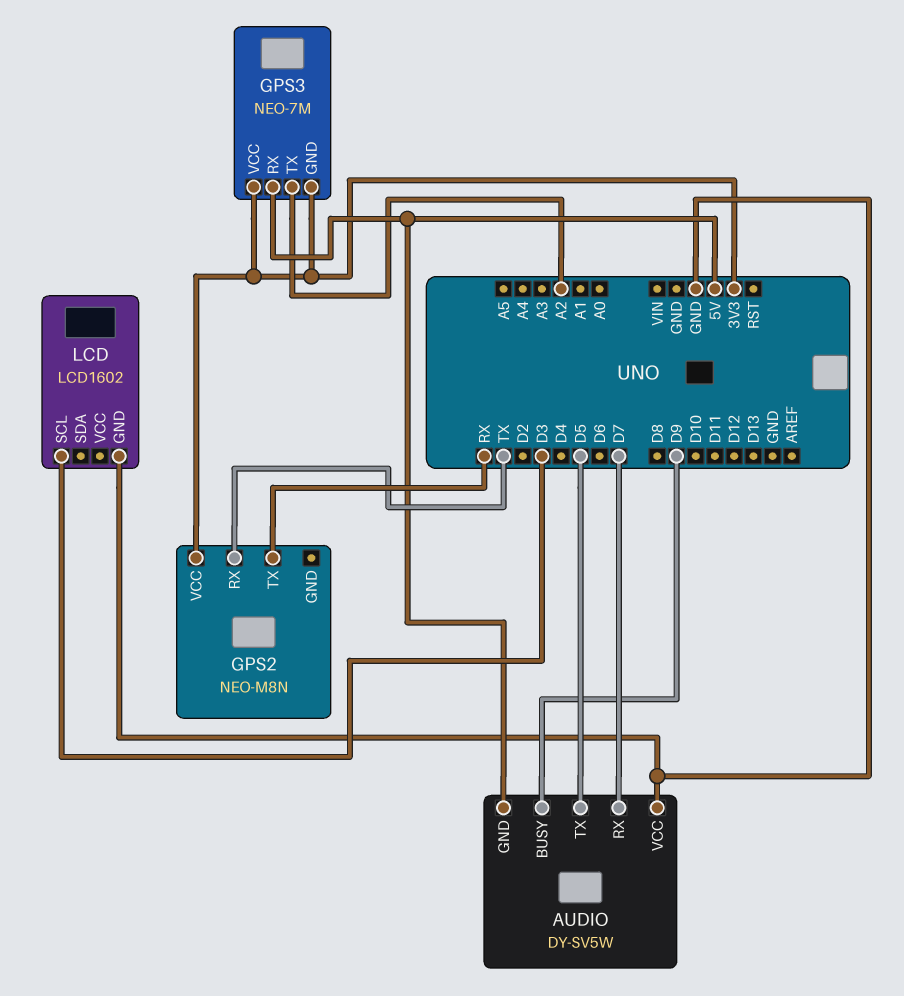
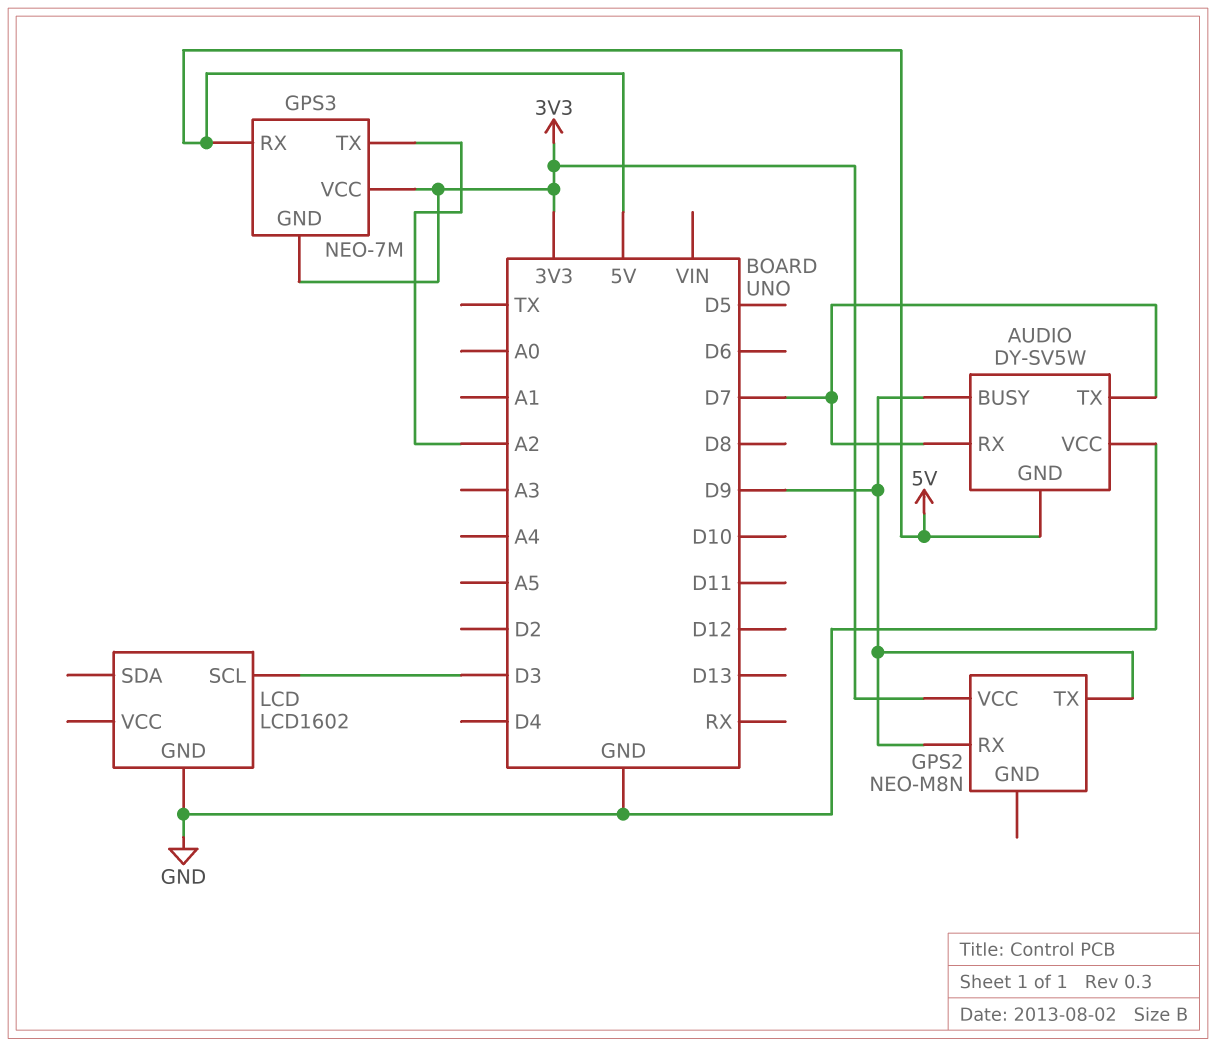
AUDIO pin TX: D5 -> D7
GPS2 pin RX: TX -> D9
GPS2 pin TX: RX -> D9

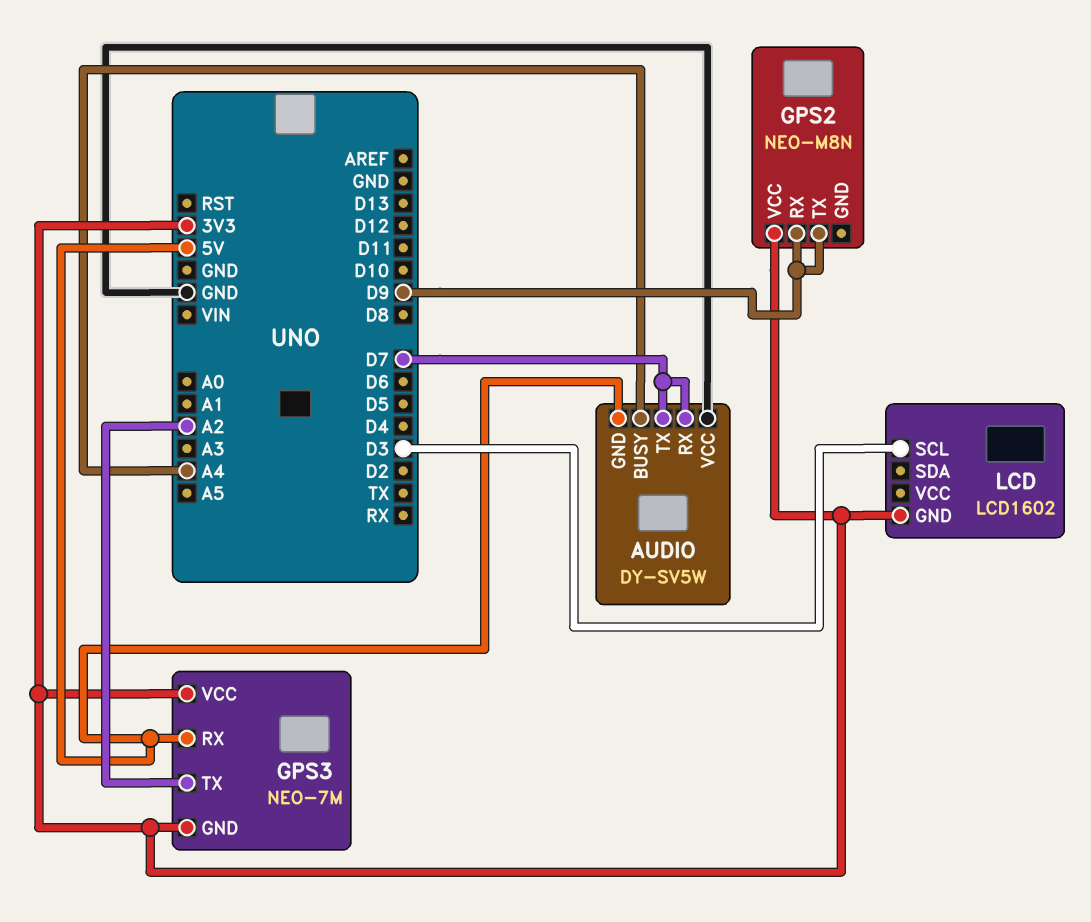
AUDIO pin BUSY: D9 -> A4
LCD pin GND: GND -> 3V3

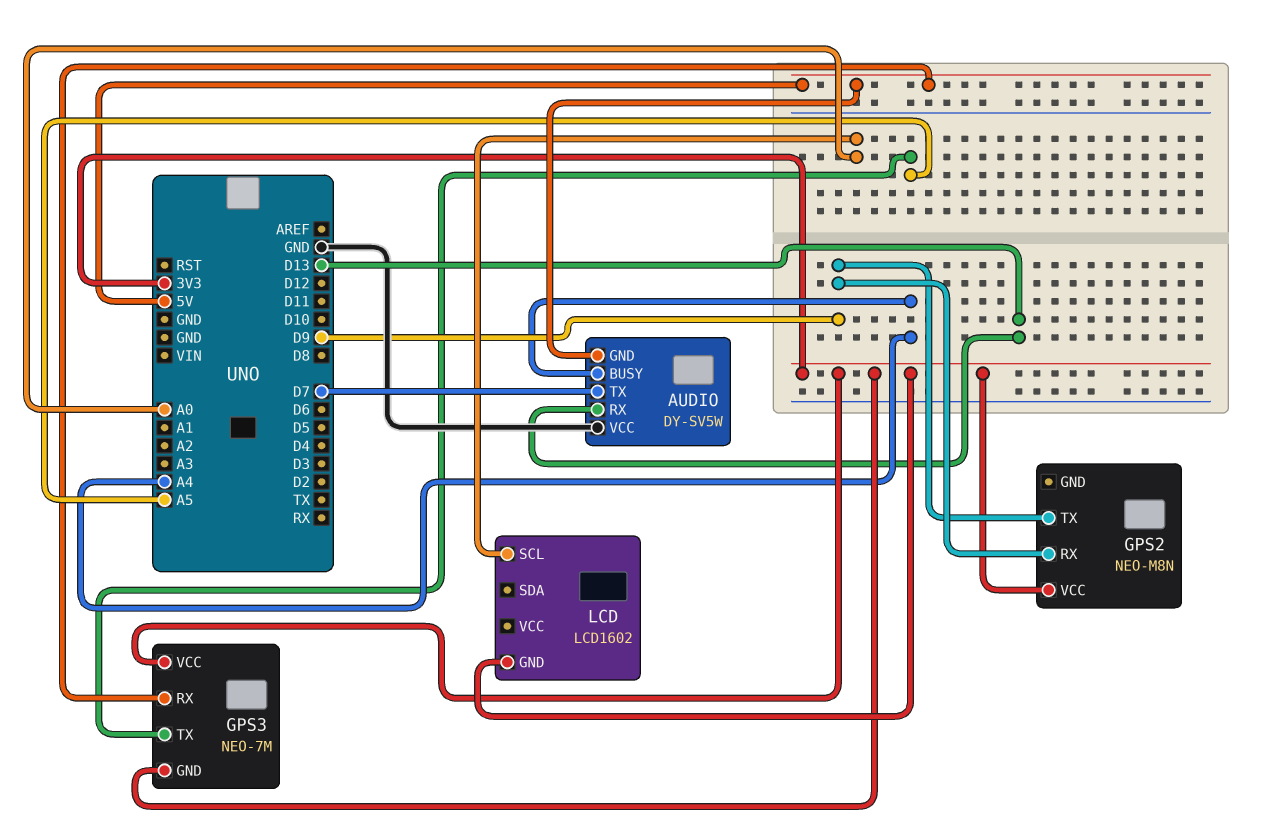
AUDIO pin RX: D7 -> D13
GPS3 pin TX: A2 -> A5
LCD pin SCL: D3 -> A0

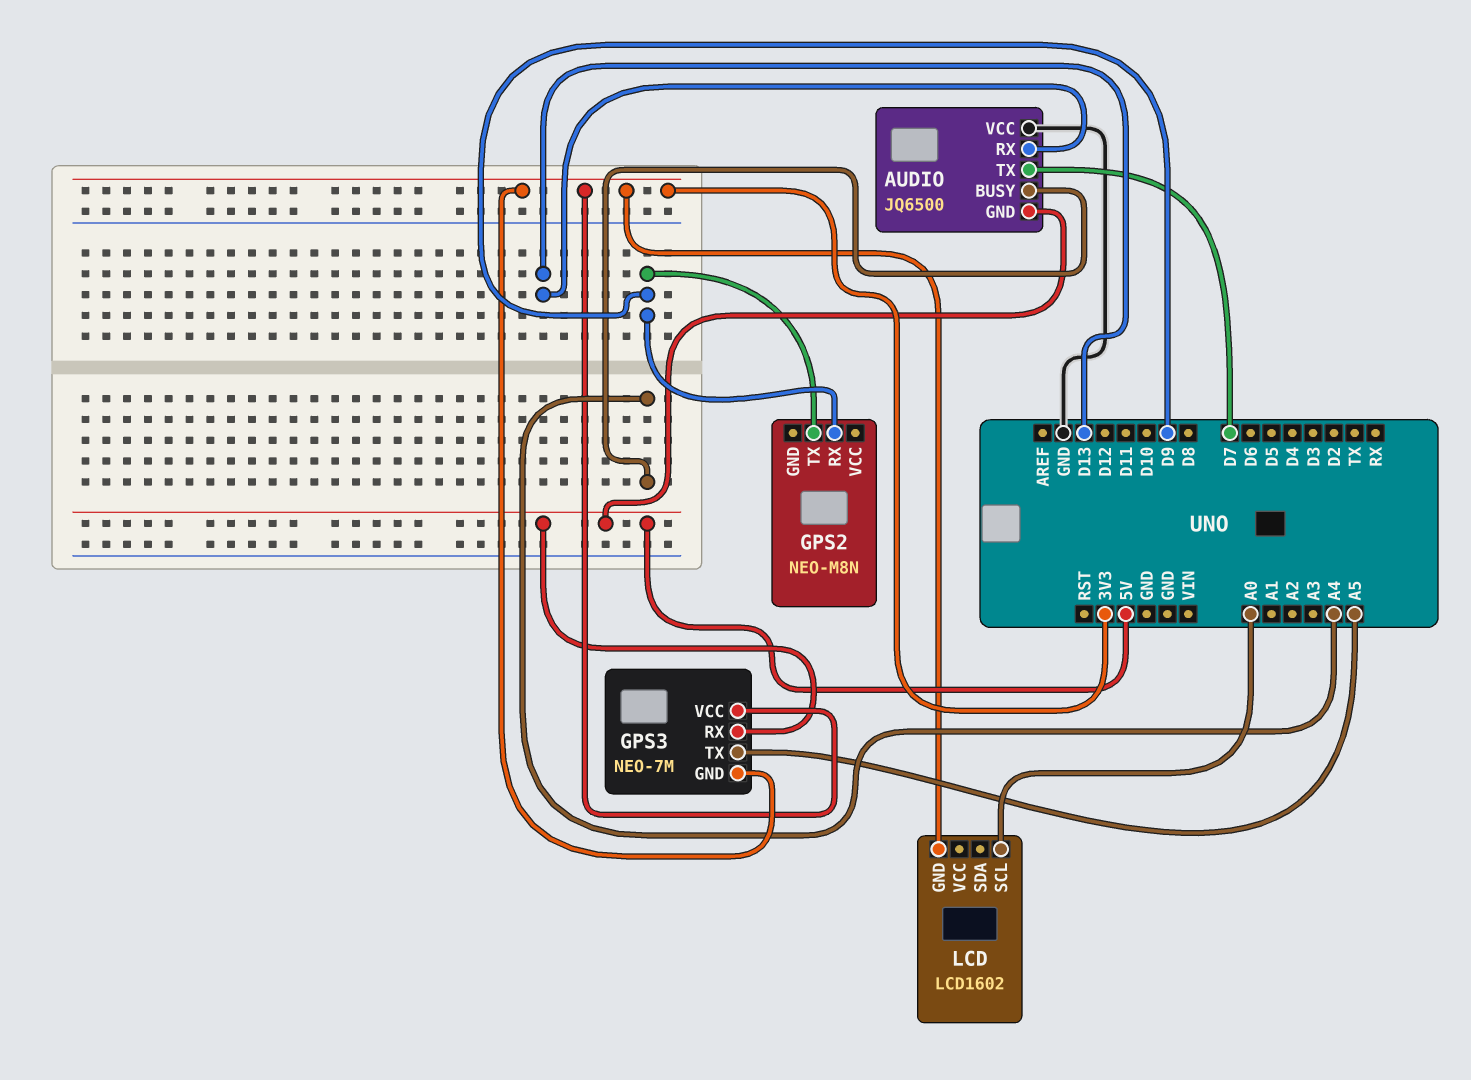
AUDIO: DY-SV5W -> JQ6500
GPS2 pin VCC: 3V3 -> none

